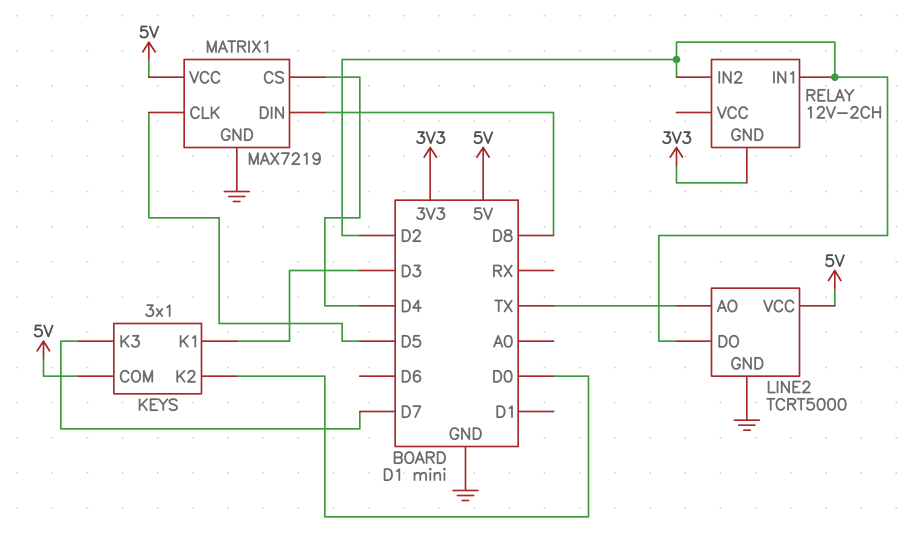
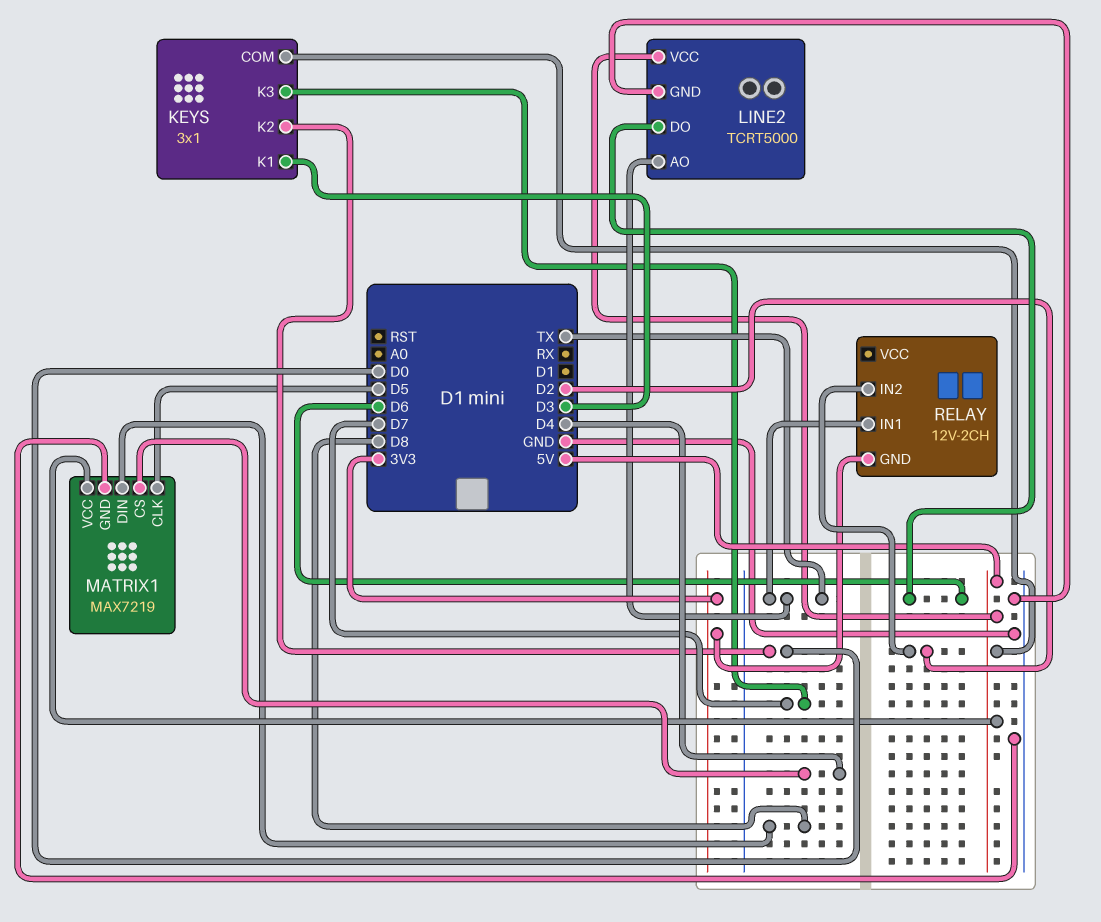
LINE2 pin DO: D2 -> D6
RELAY pin IN1: D2 -> TX

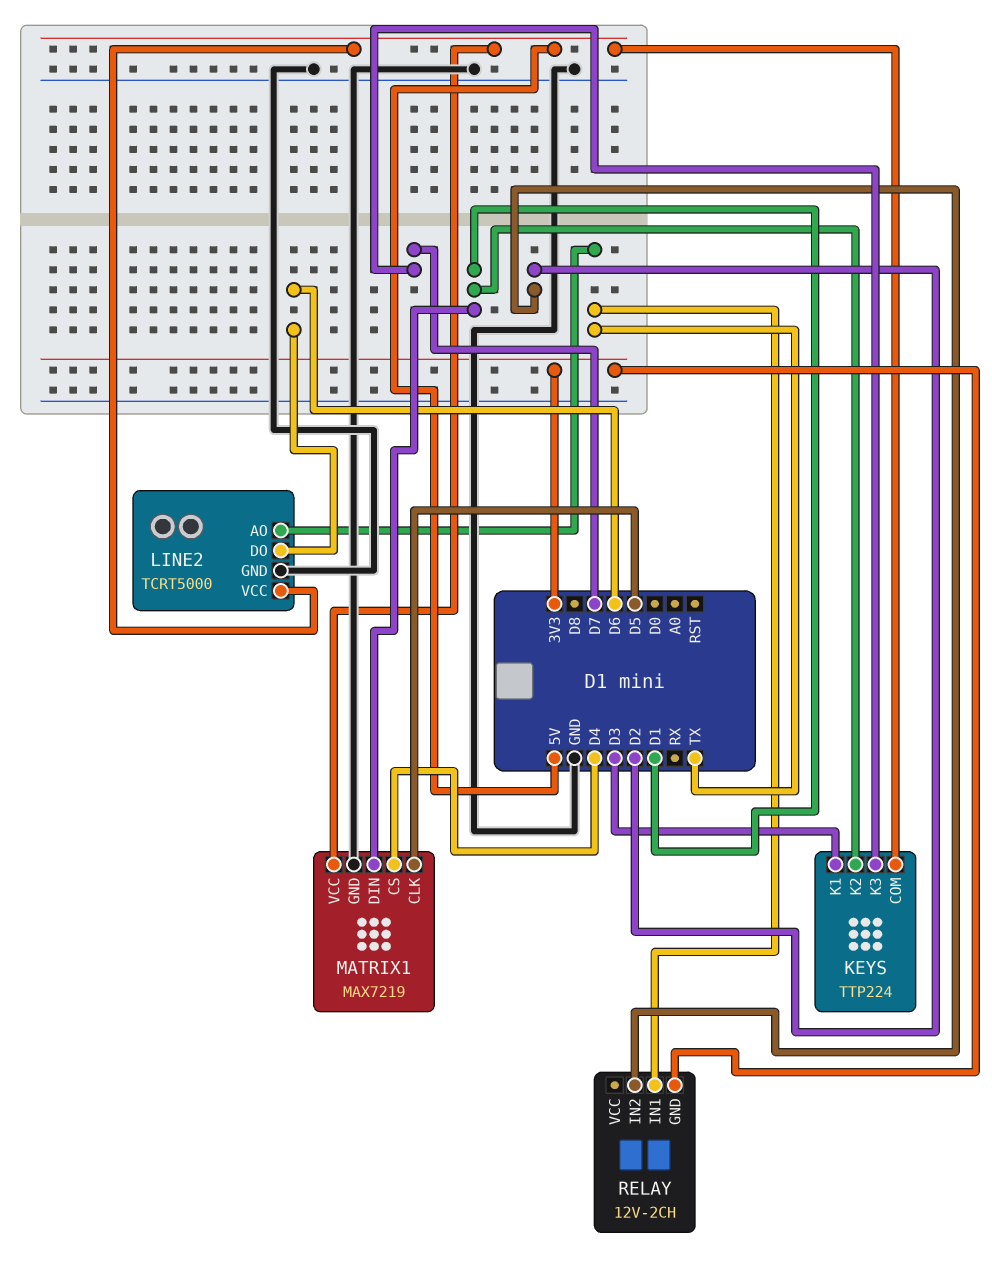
KEYS: 3x1 -> TTP224
KEYS pin K2: D0 -> D1
MATRIX1 pin DIN: D8 -> D1

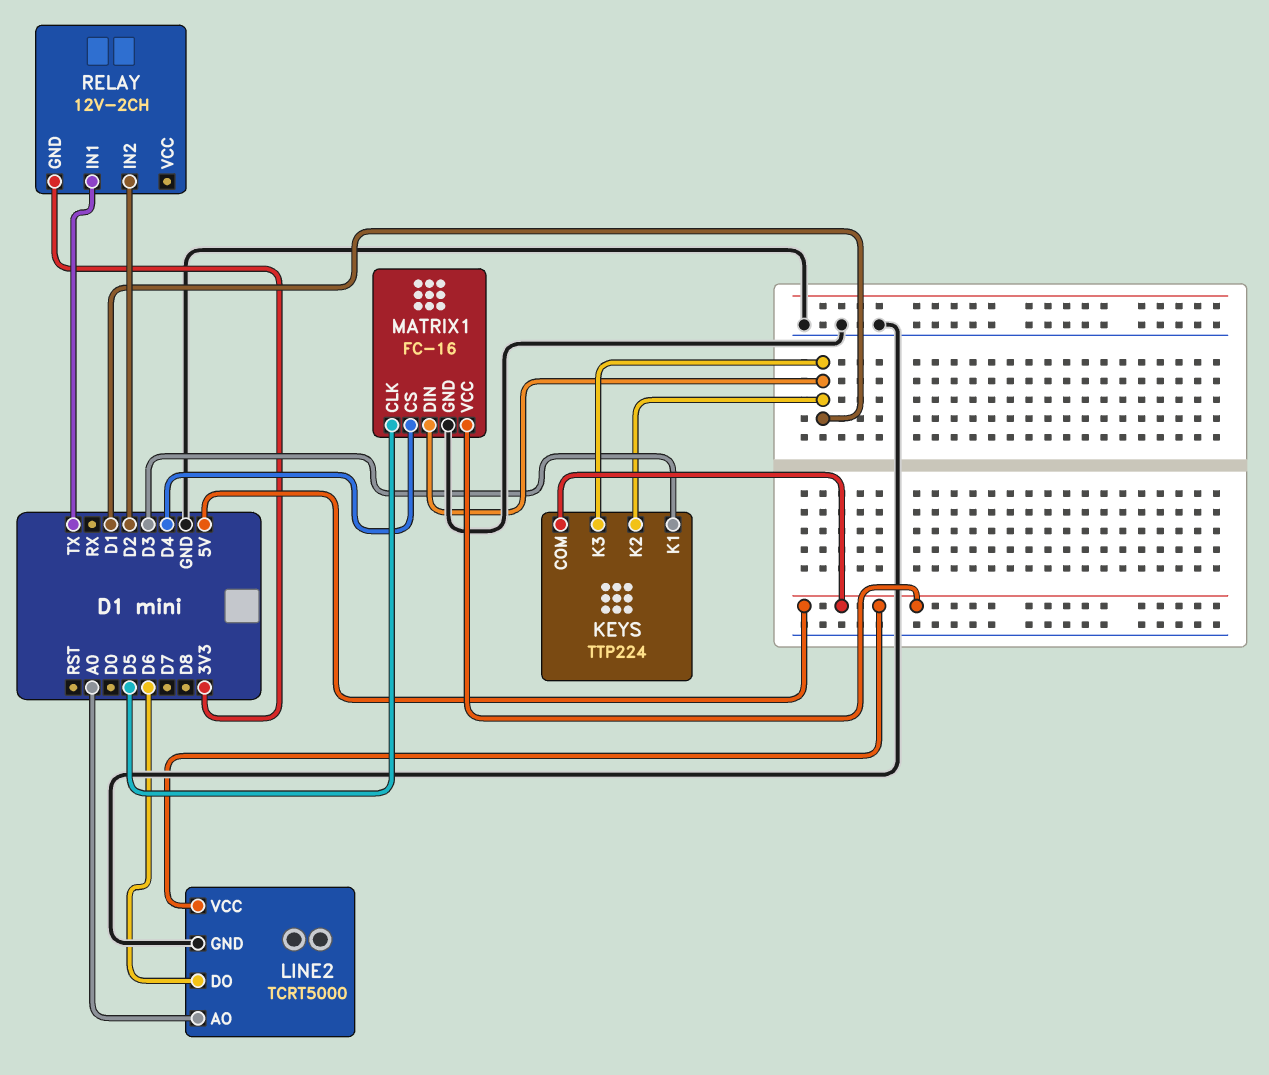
KEYS pin K3: D7 -> D1
LINE2 pin AO: TX -> A0
MATRIX1: MAX7219 -> FC-16

